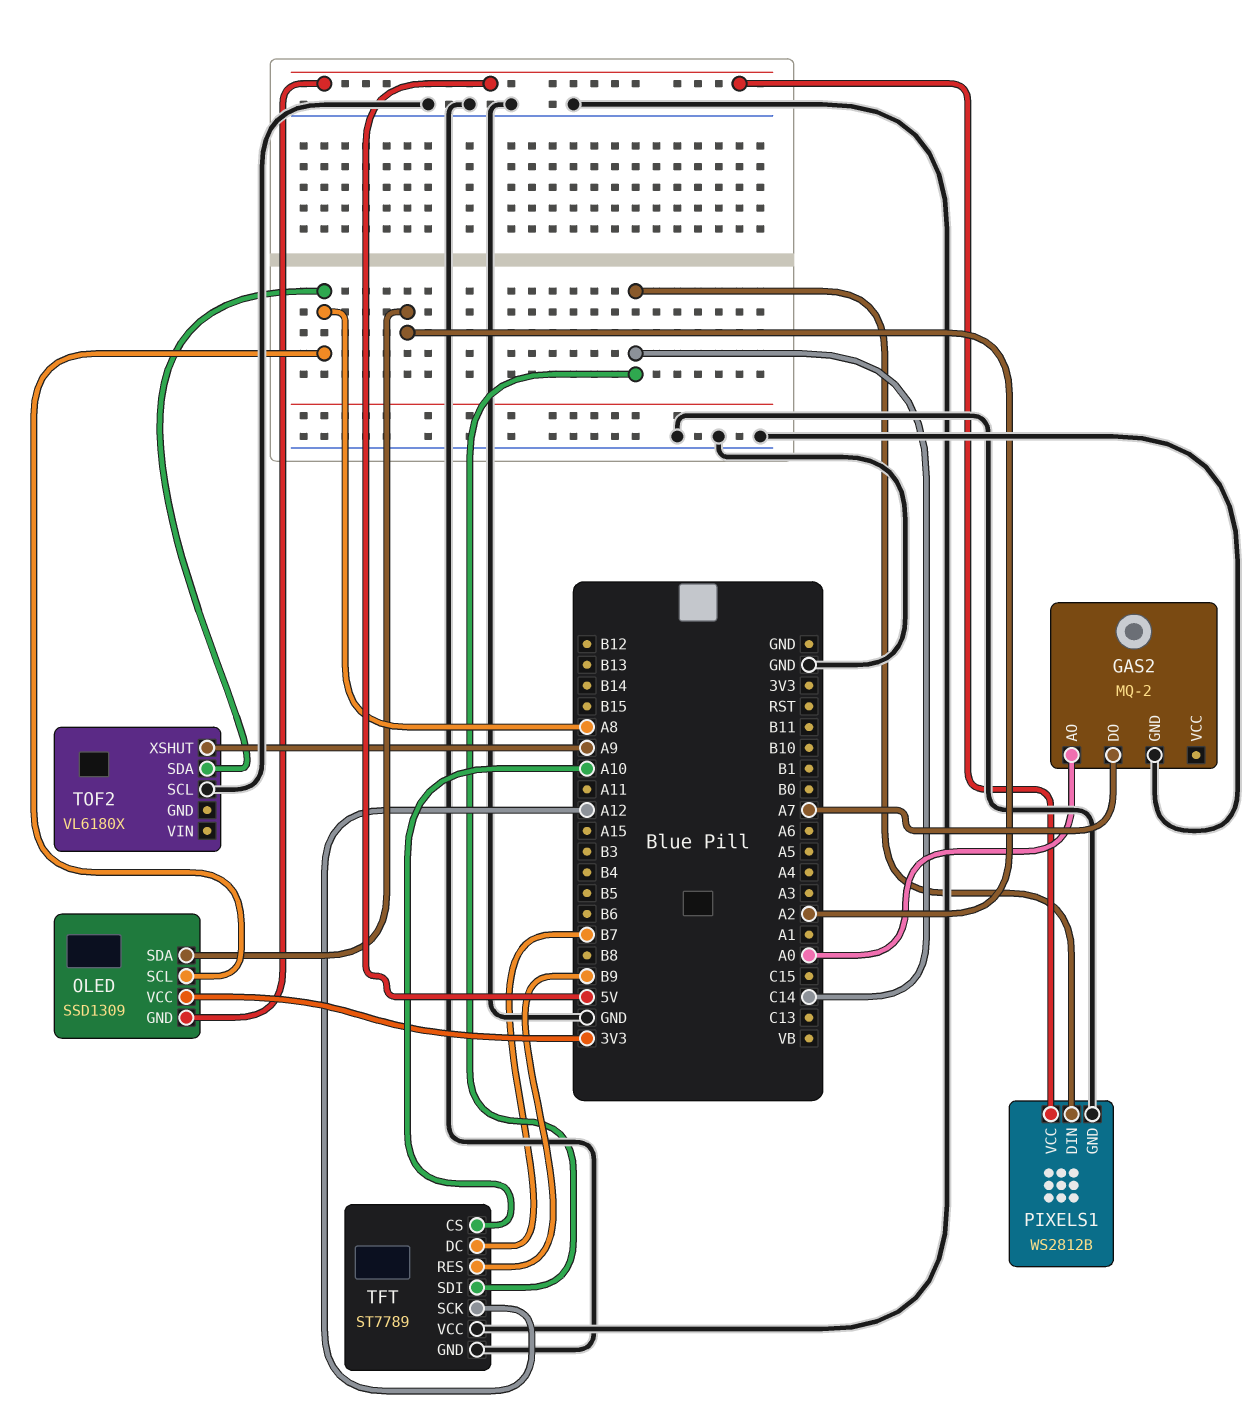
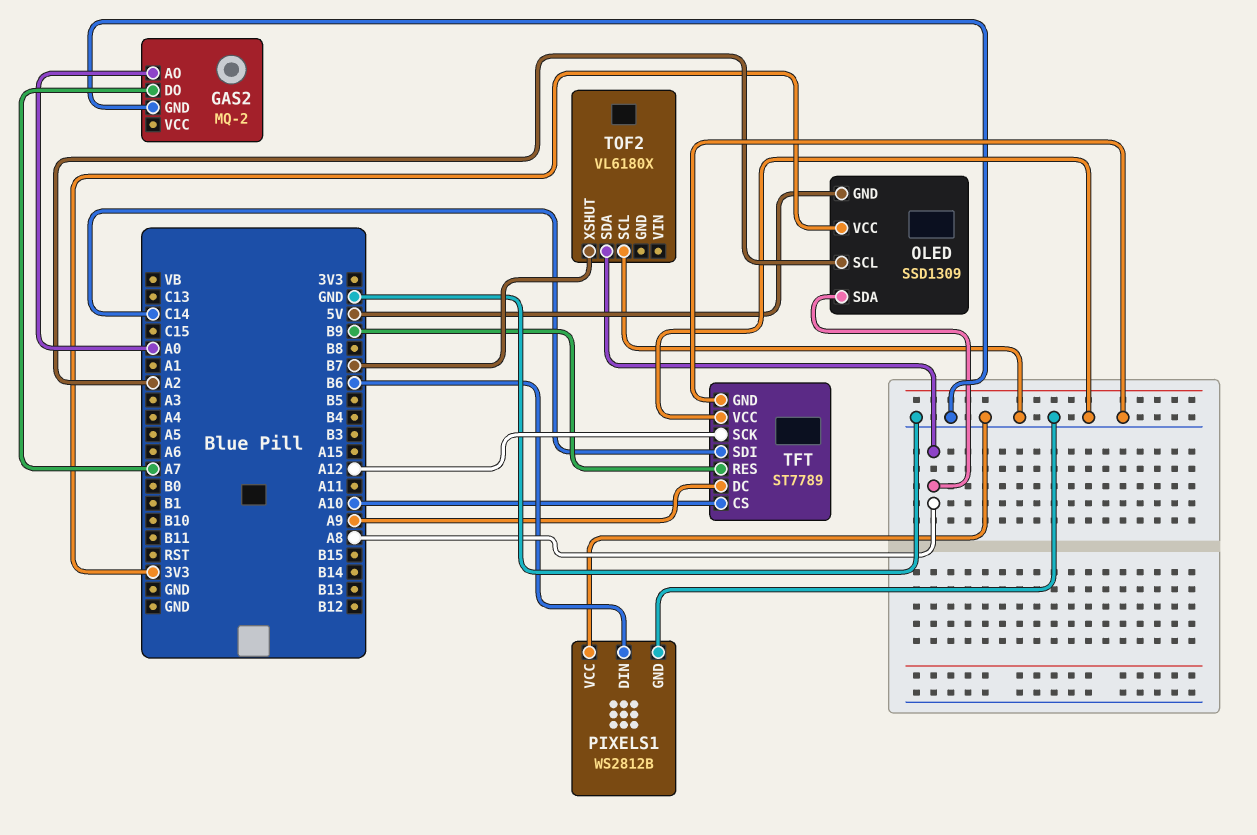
OLED pin SCL: A8 -> A2
OLED pin SDA: A2 -> A8
PIXELS1 pin DIN: C14 -> B6
PIXELS1 pin VCC: 5V -> GND
TFT pin DC: B7 -> A9
TOF2 pin XSHUT: A9 -> B7

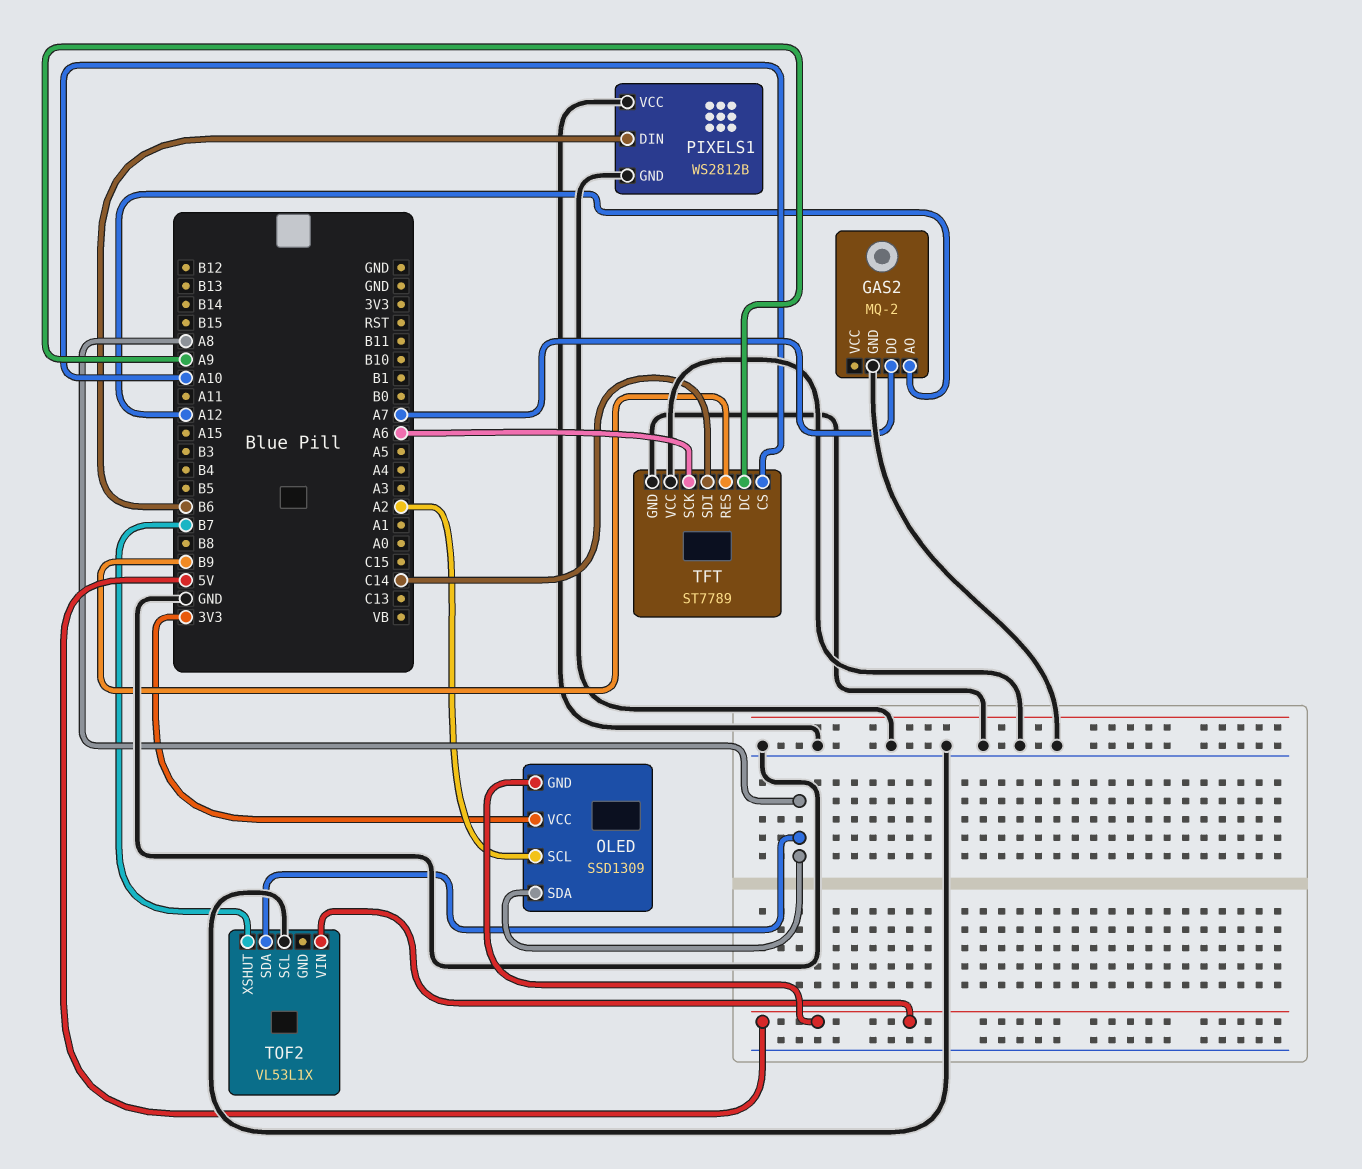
GAS2 pin AO: A0 -> A12
TFT pin SCK: A12 -> A6
TOF2: VL6180X -> VL53L1X
TOF2 pin VIN: none -> 5V

